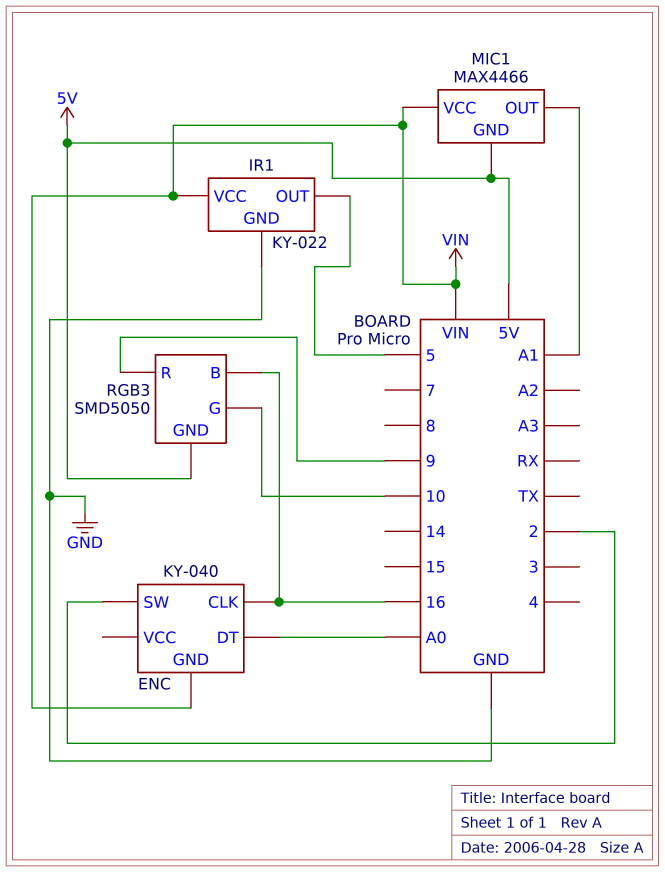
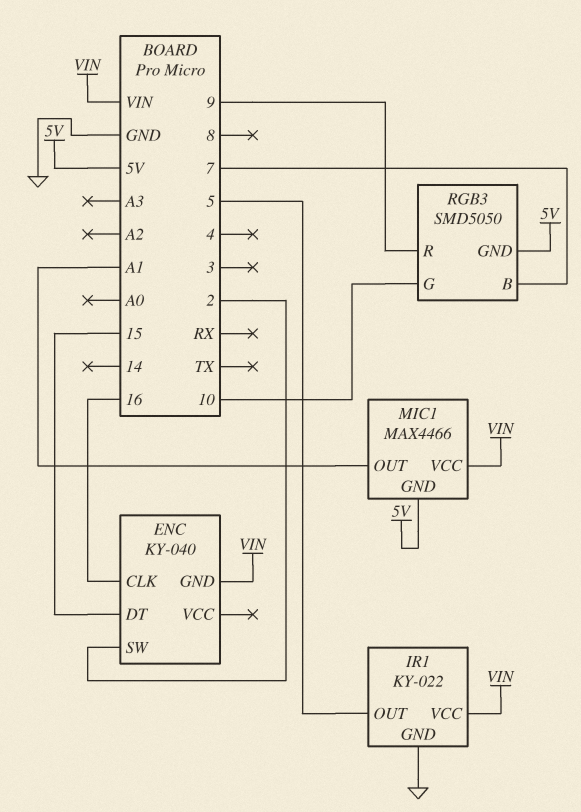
ENC pin DT: A0 -> 15
RGB3 pin B: 16 -> 7

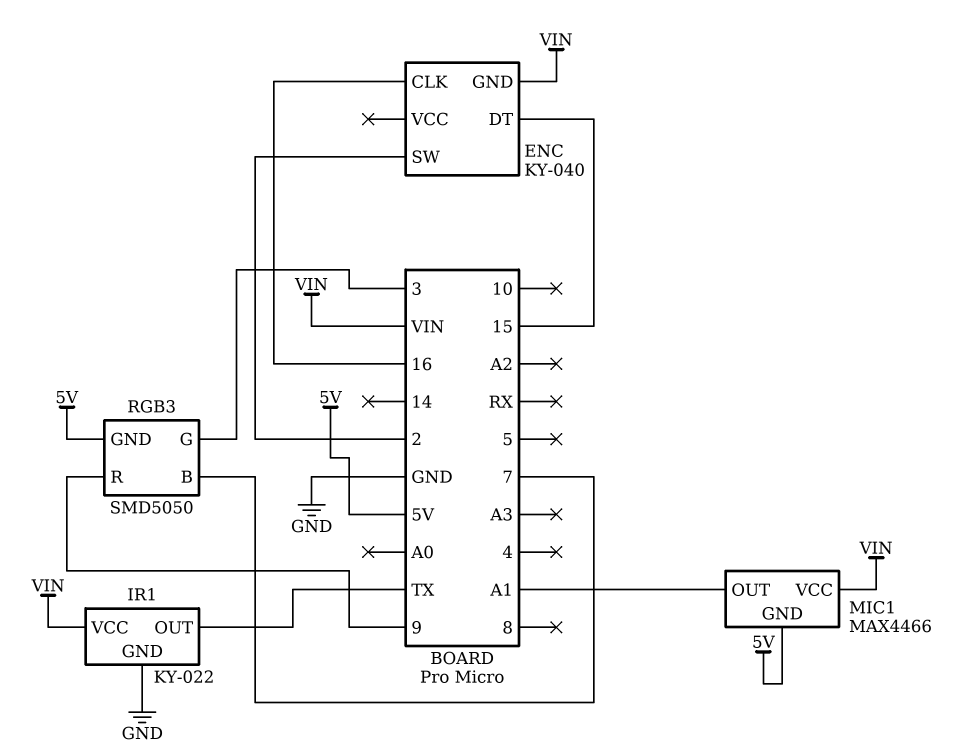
IR1 pin OUT: 5 -> TX
RGB3 pin G: 10 -> 3

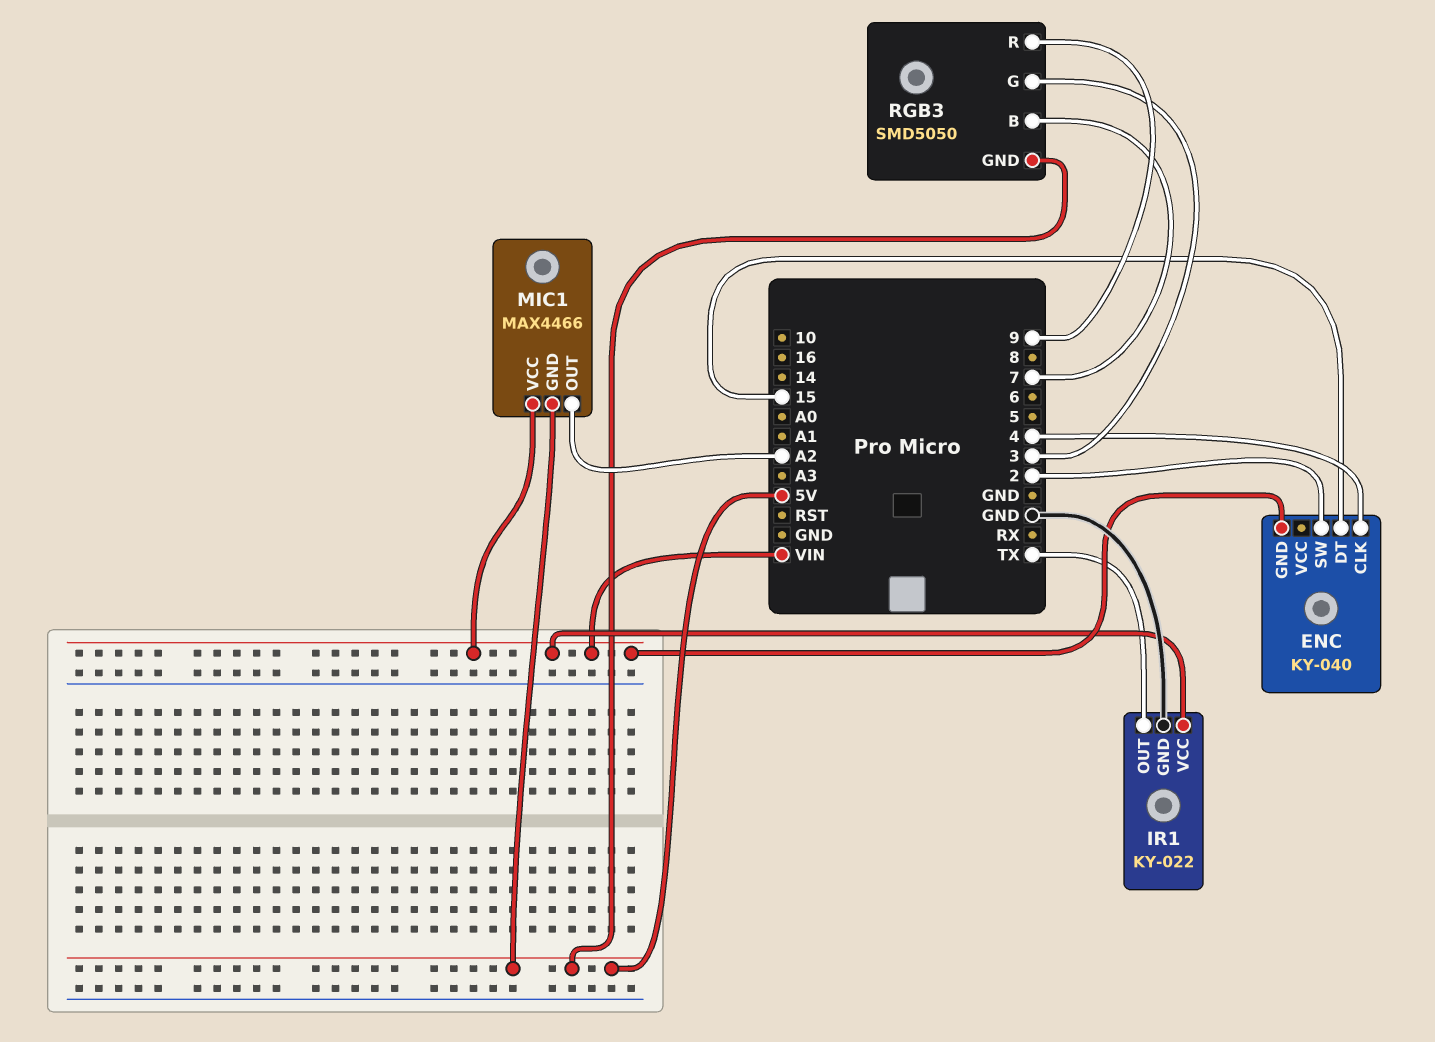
ENC pin CLK: 16 -> 4
MIC1 pin OUT: A1 -> A2

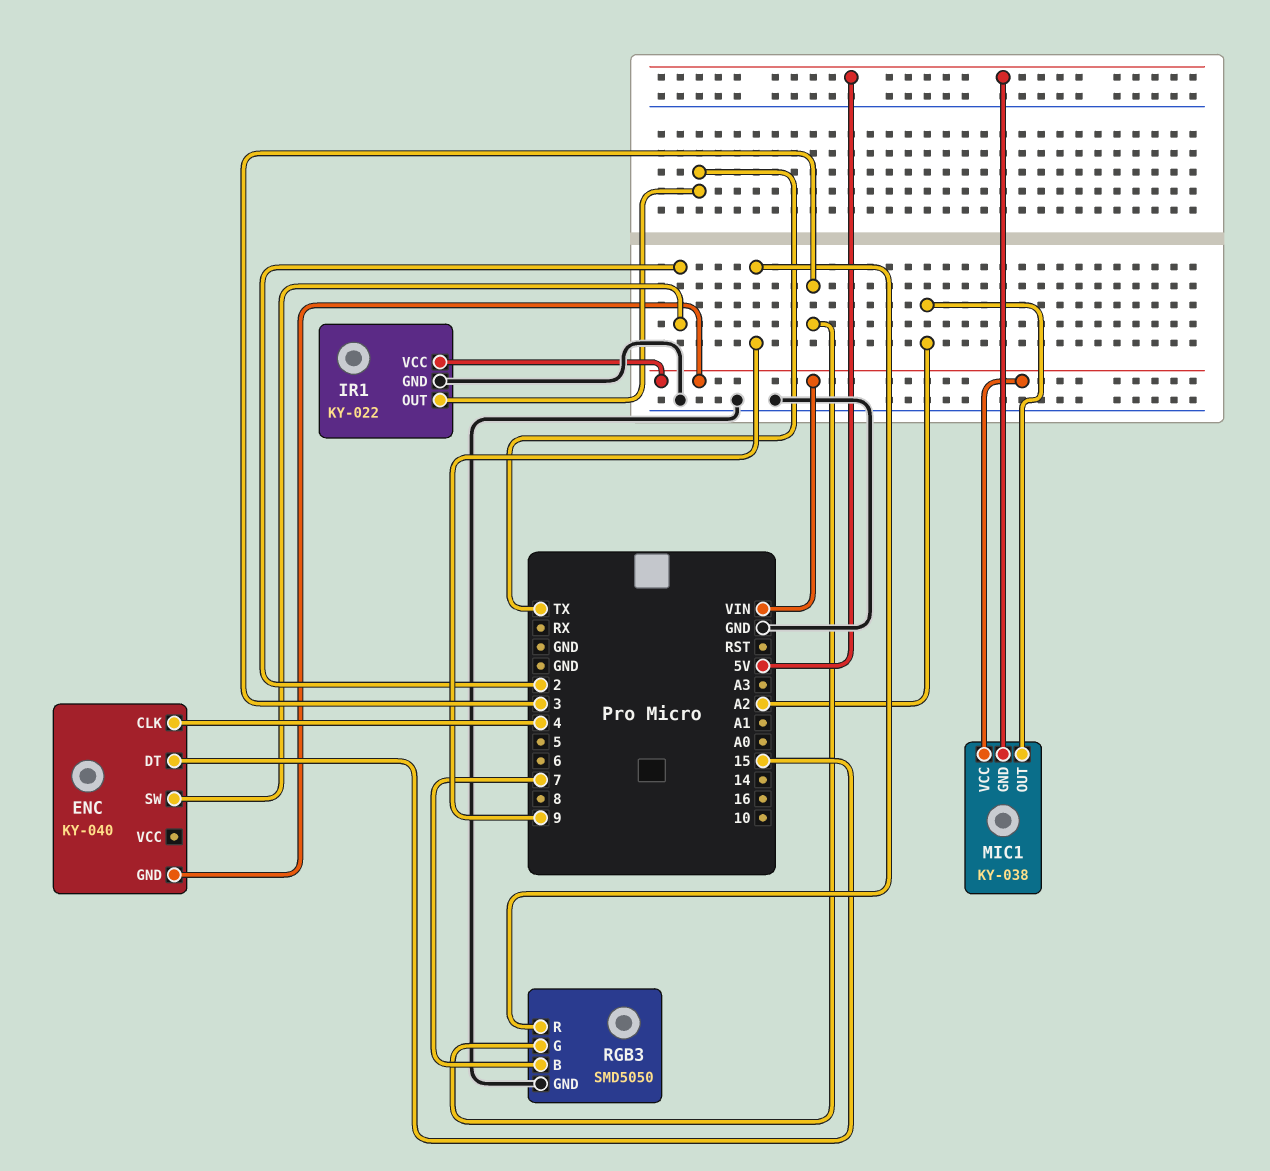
MIC1: MAX4466 -> KY-038
RGB3 pin GND: 5V -> GND

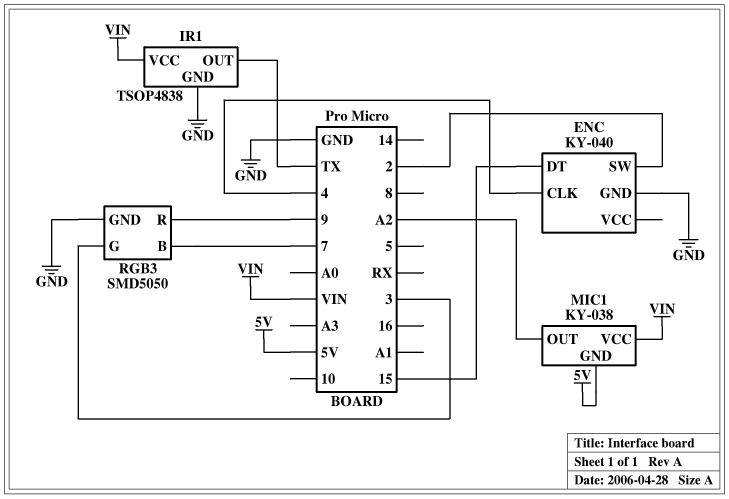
ENC pin GND: VIN -> GND
IR1: KY-022 -> TSOP4838

